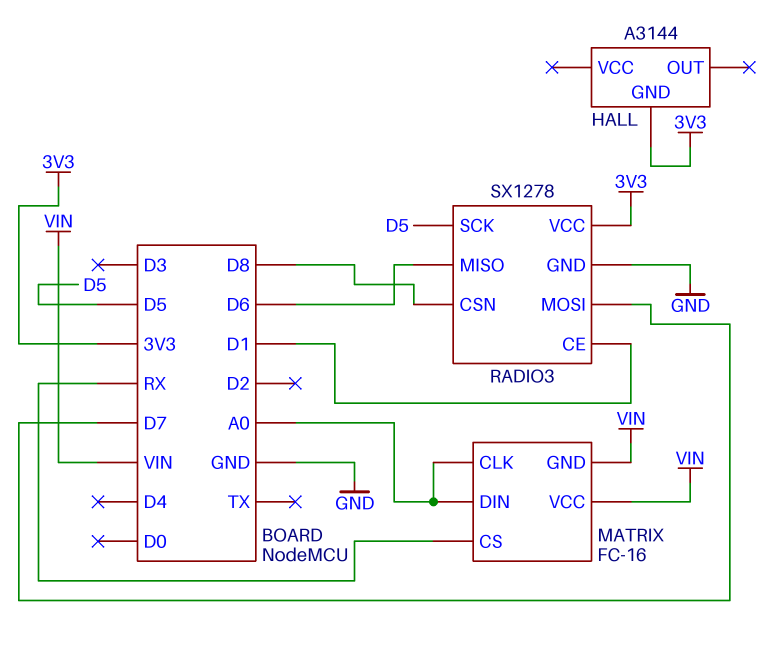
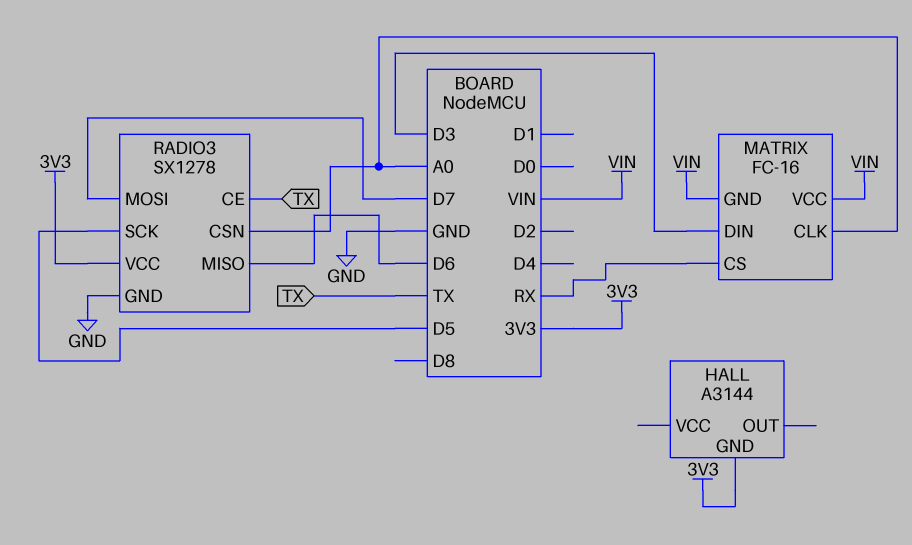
MATRIX pin DIN: A0 -> D3
RADIO3 pin CE: D1 -> TX
RADIO3 pin CSN: D8 -> A0

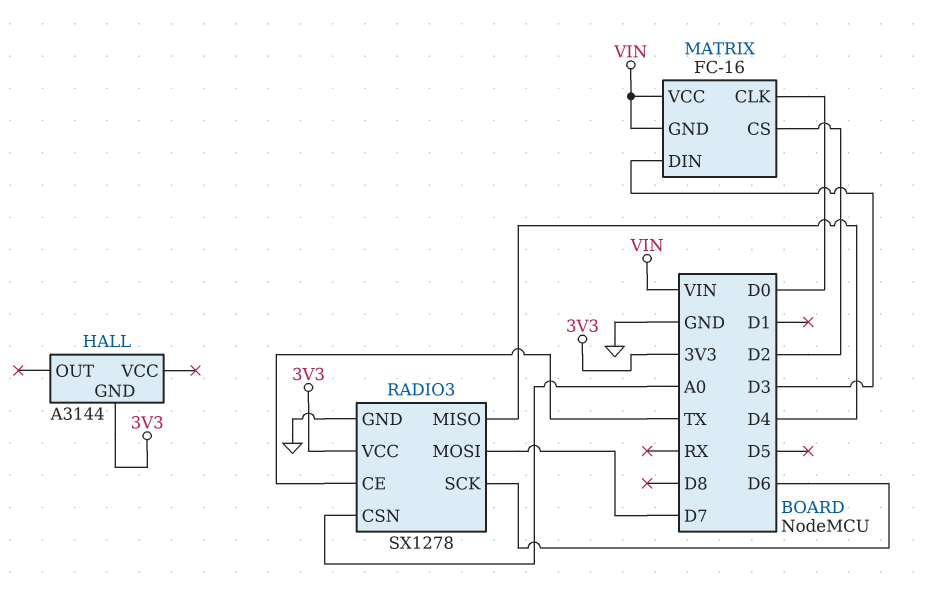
MATRIX pin CLK: A0 -> D0
MATRIX pin CS: RX -> D2
RADIO3 pin MISO: D6 -> D4
RADIO3 pin SCK: D5 -> D6

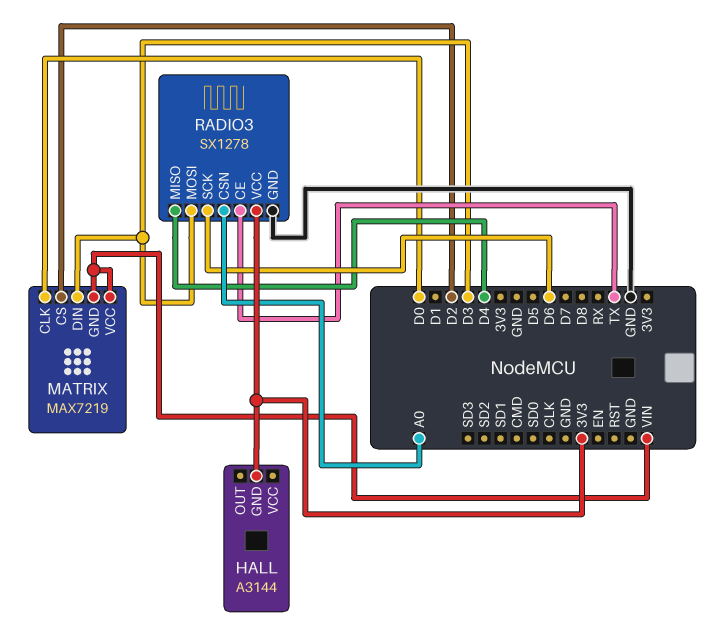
MATRIX: FC-16 -> MAX7219
RADIO3 pin MOSI: D7 -> D3

